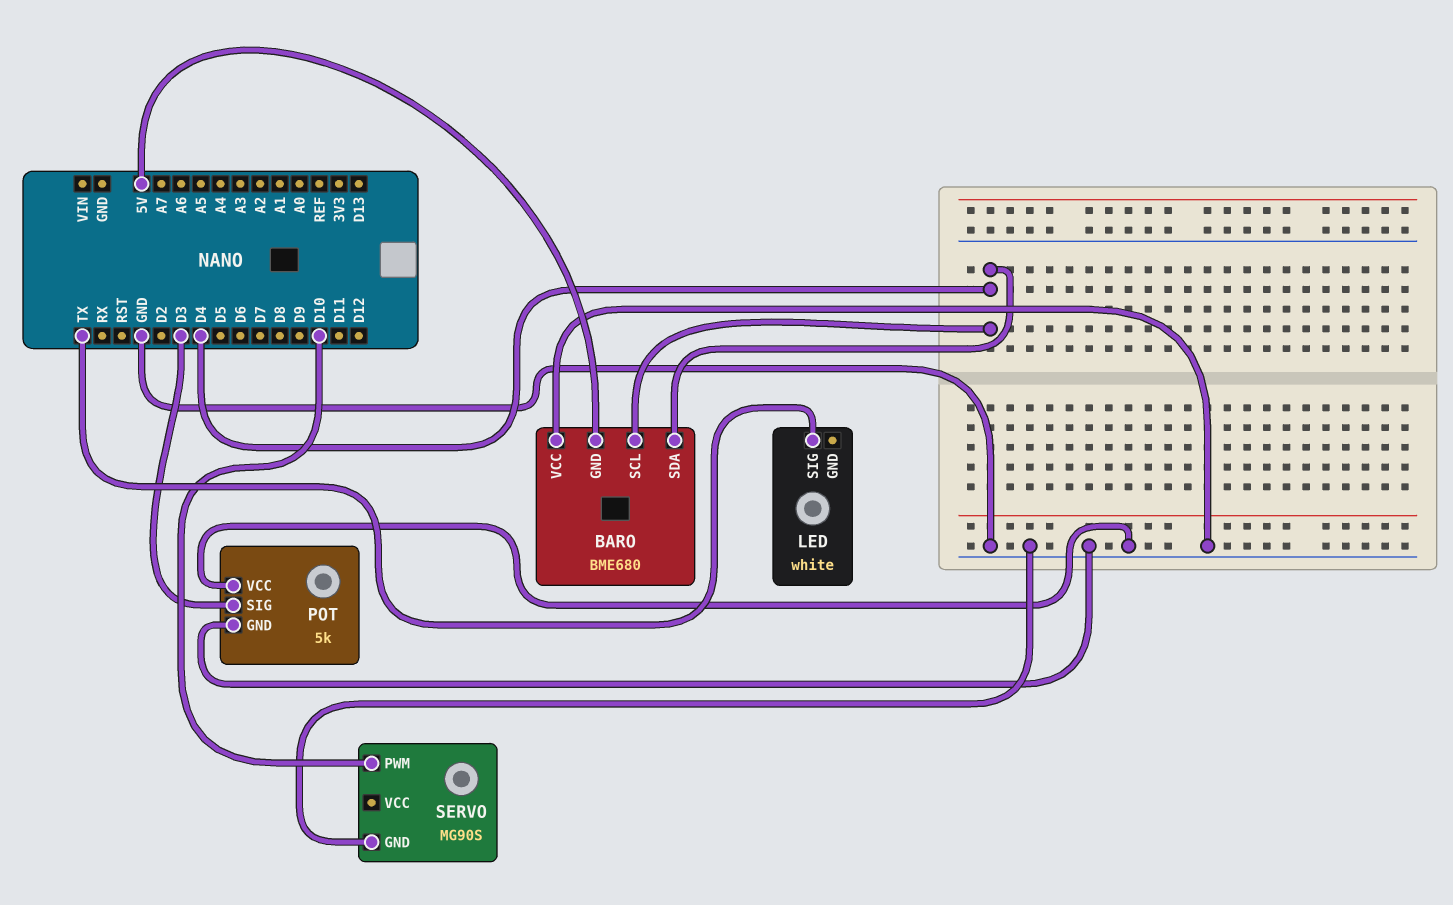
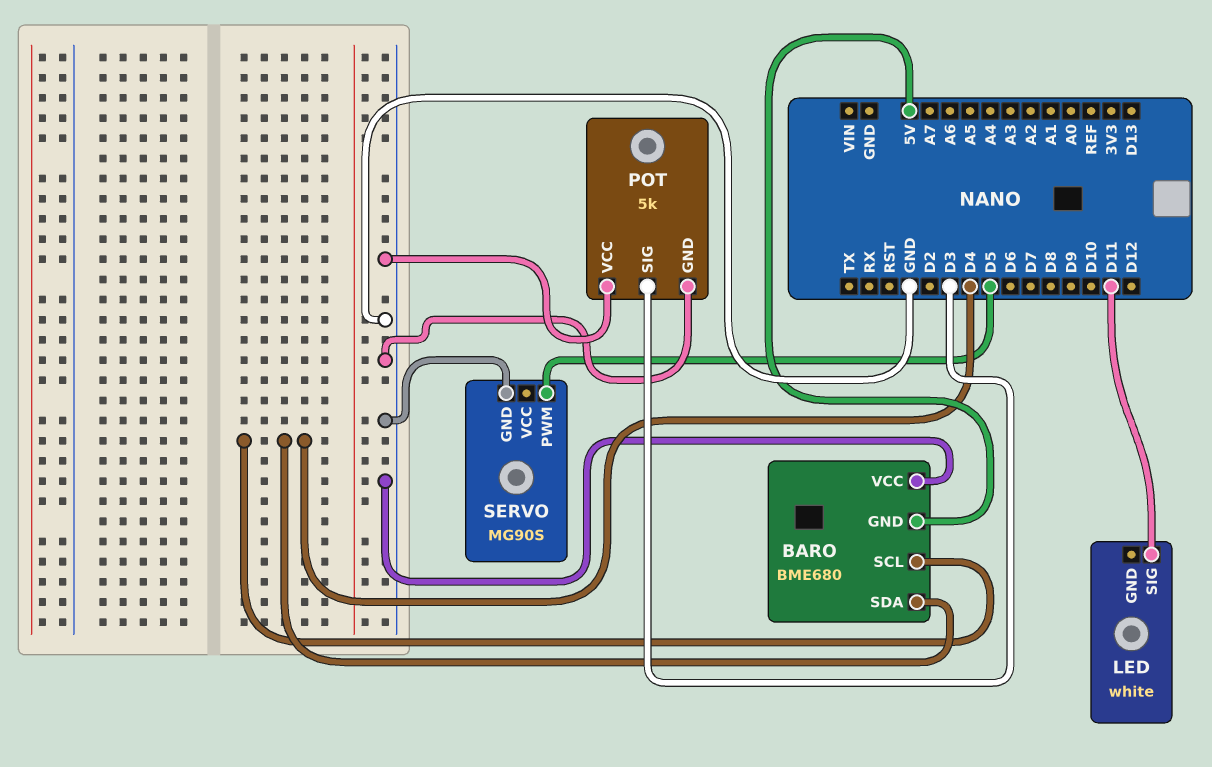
LED pin SIG: TX -> D11
SERVO pin PWM: D10 -> D5

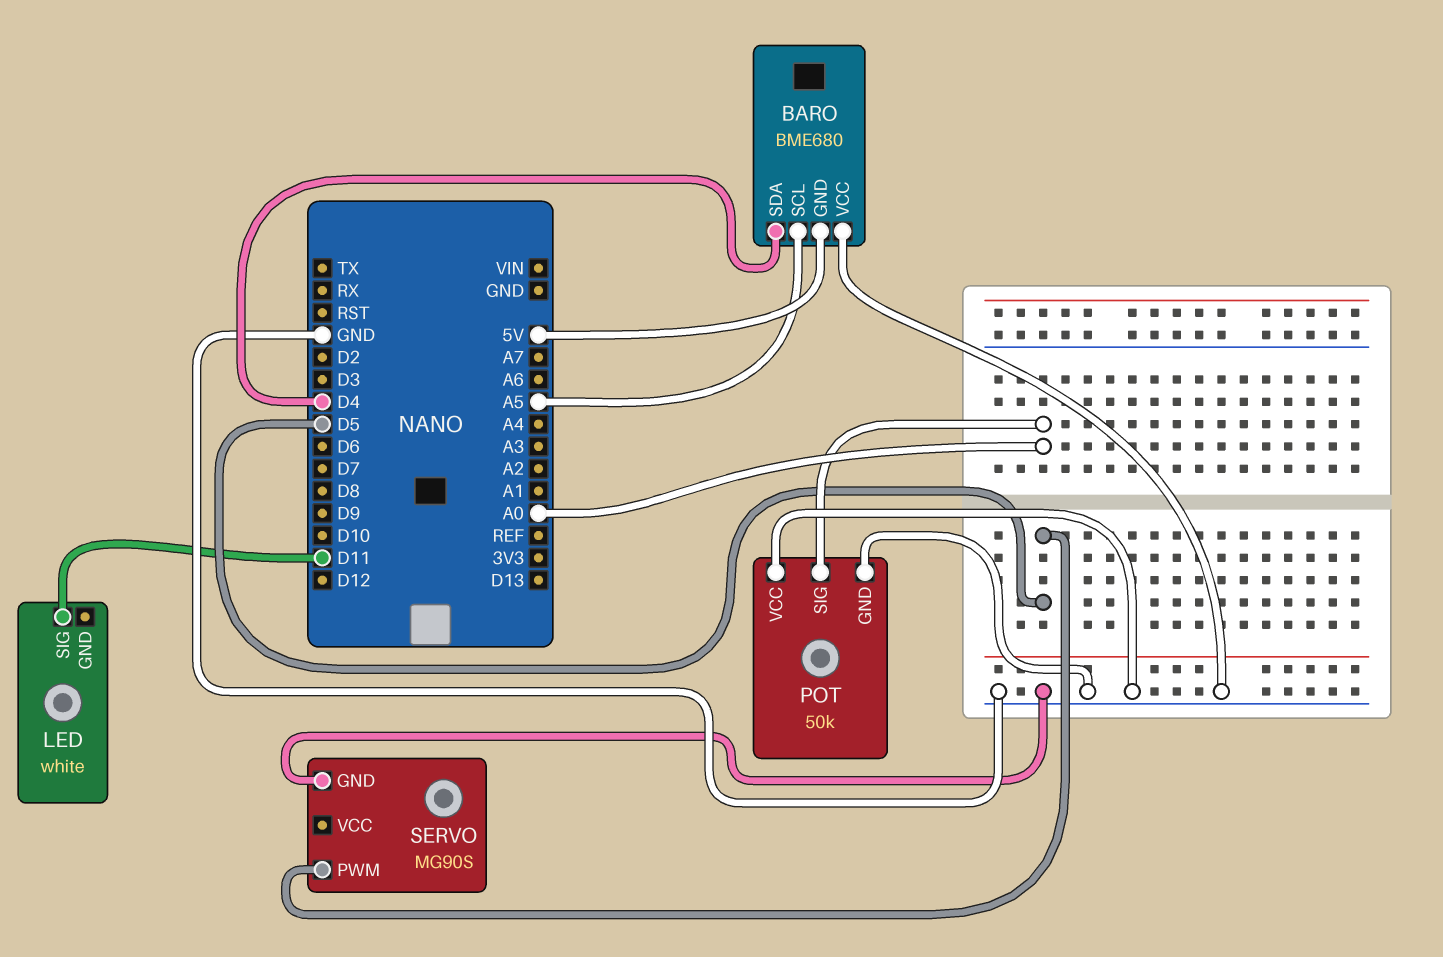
BARO pin SCL: D4 -> A5
POT: 5k -> 50k
POT pin SIG: D3 -> A0

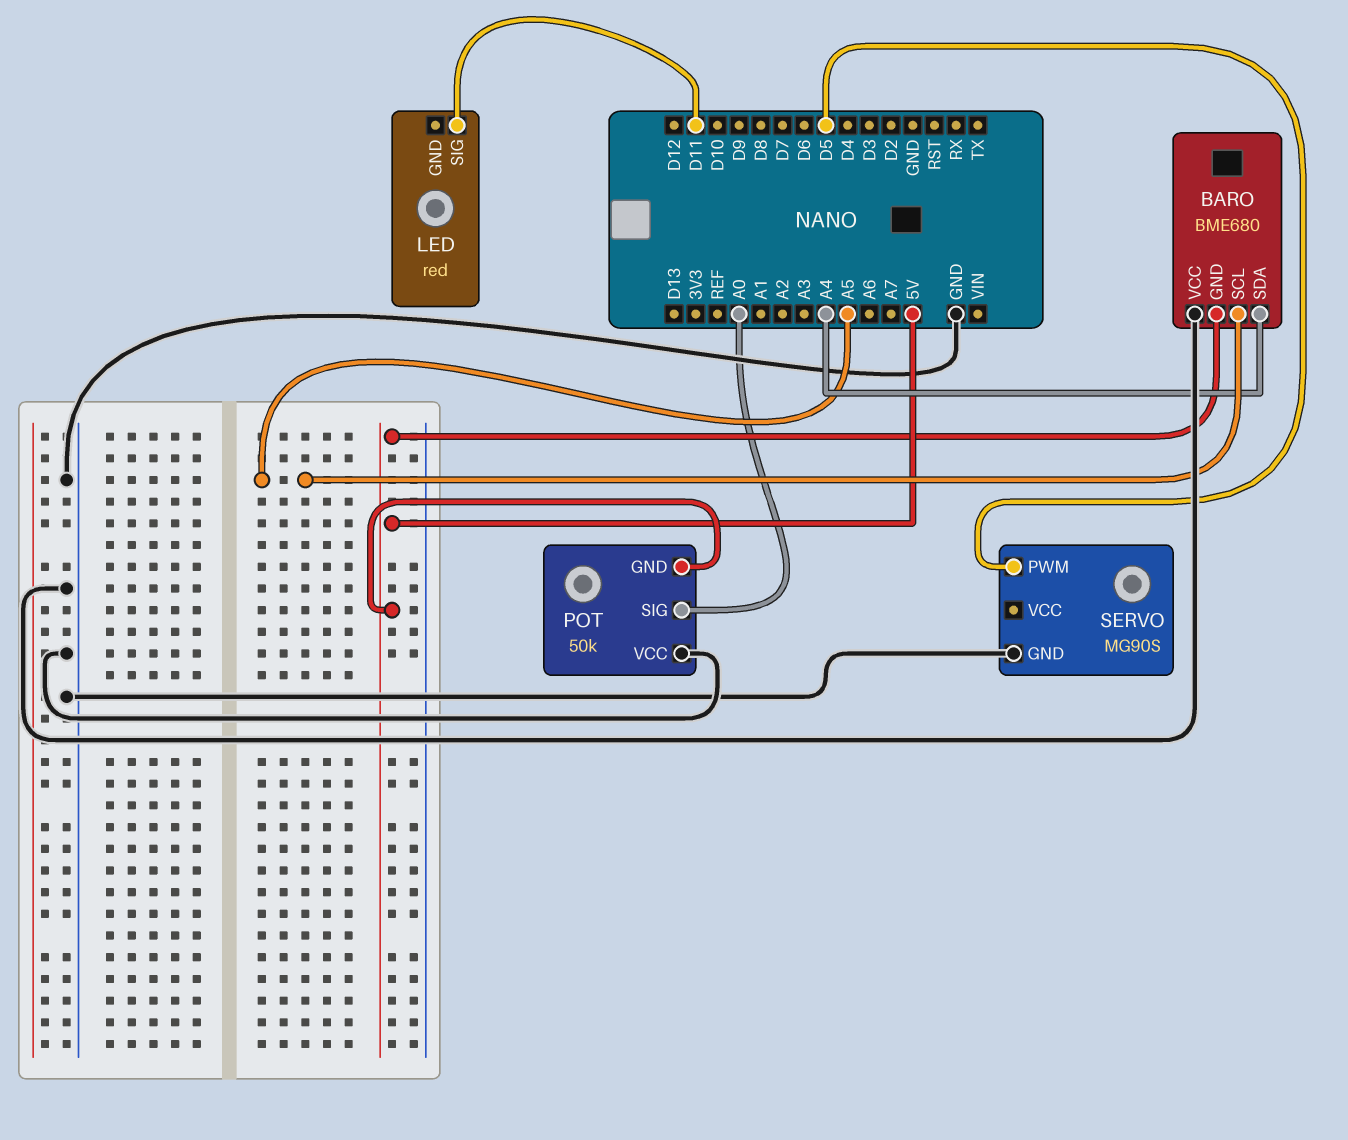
BARO pin SDA: D4 -> A4
LED: white -> red
POT pin GND: GND -> 5V

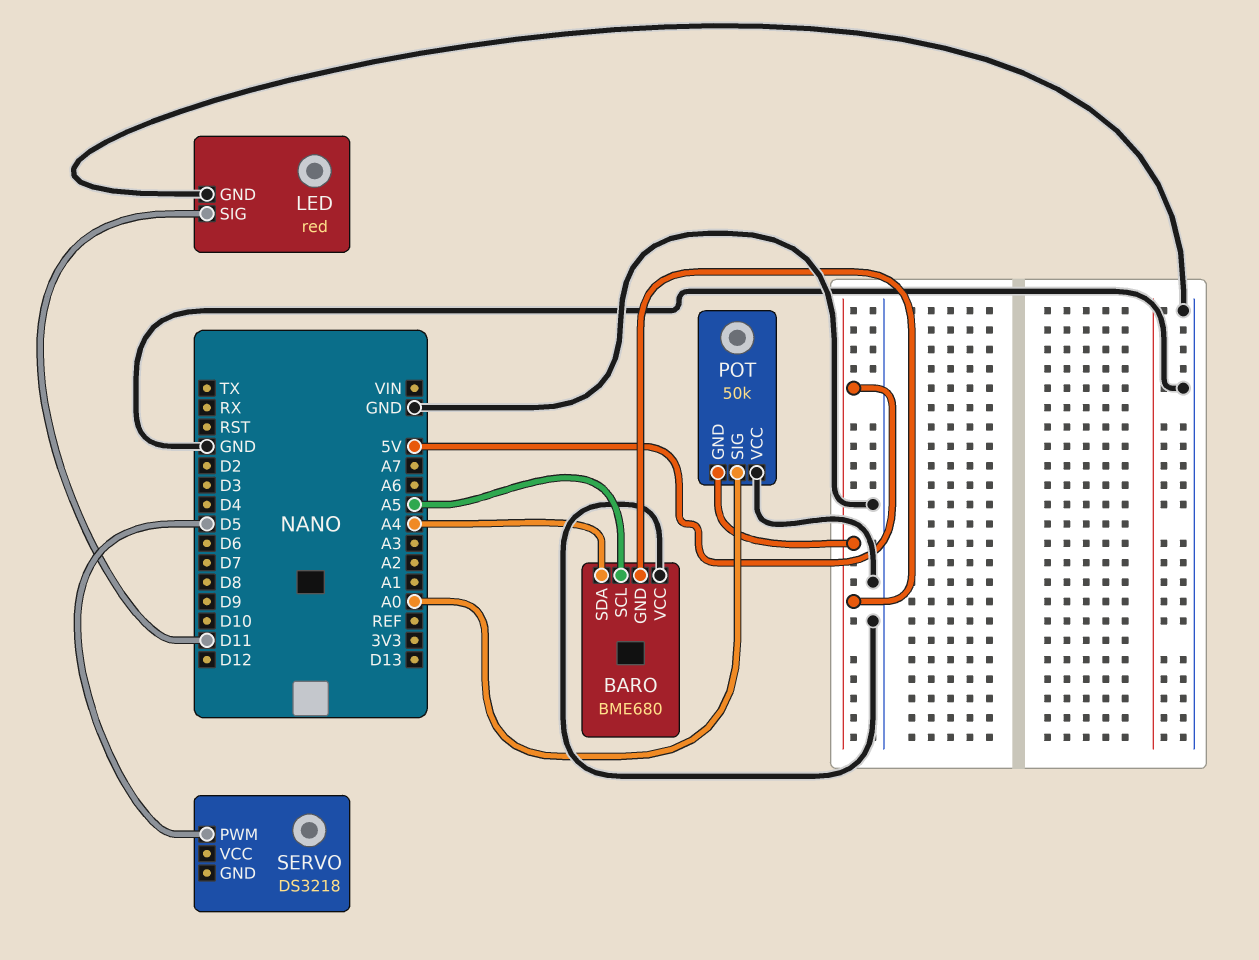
LED pin GND: none -> GND
SERVO: MG90S -> DS3218
SERVO pin GND: GND -> none

